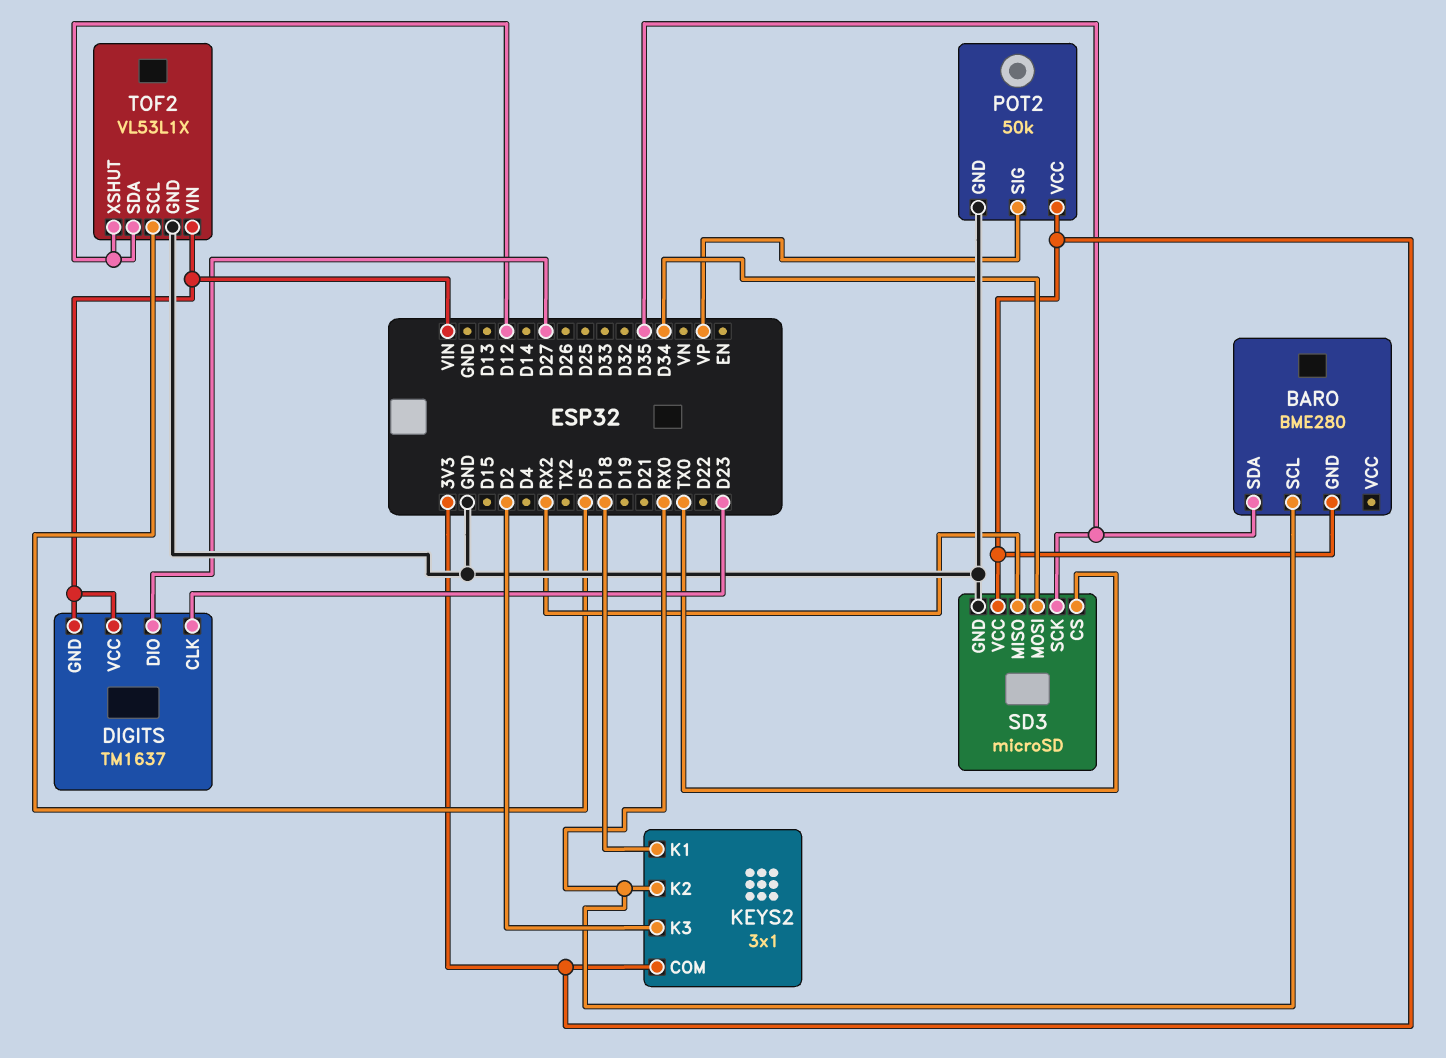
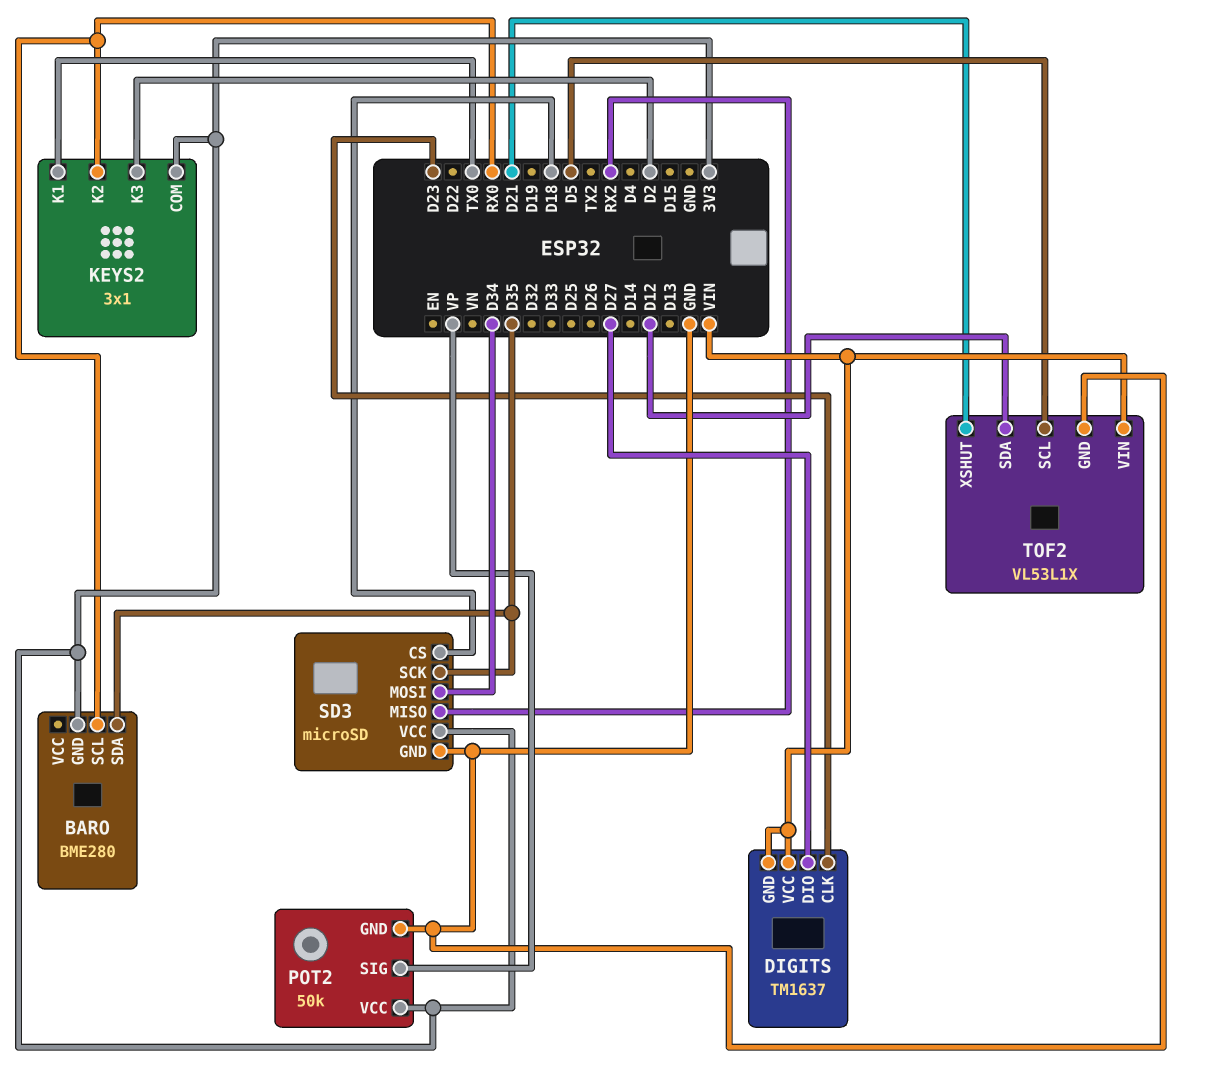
KEYS2 pin K1: D18 -> TX0
SD3 pin CS: TX0 -> D18
TOF2 pin XSHUT: D12 -> D21

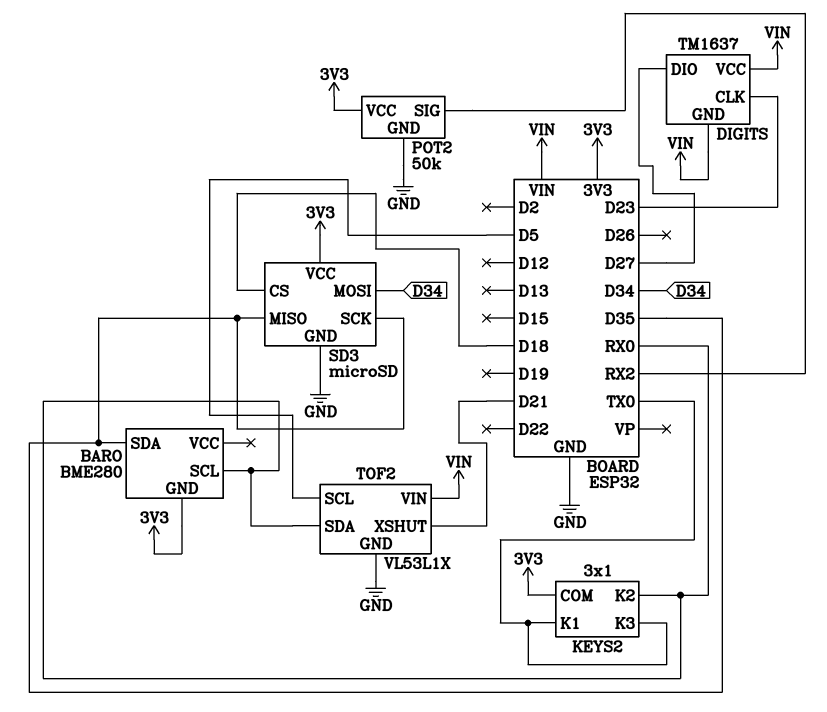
KEYS2 pin K3: D2 -> TX0
POT2 pin SIG: VP -> RX2
SD3 pin MISO: RX2 -> D35
TOF2 pin SDA: D12 -> RX0

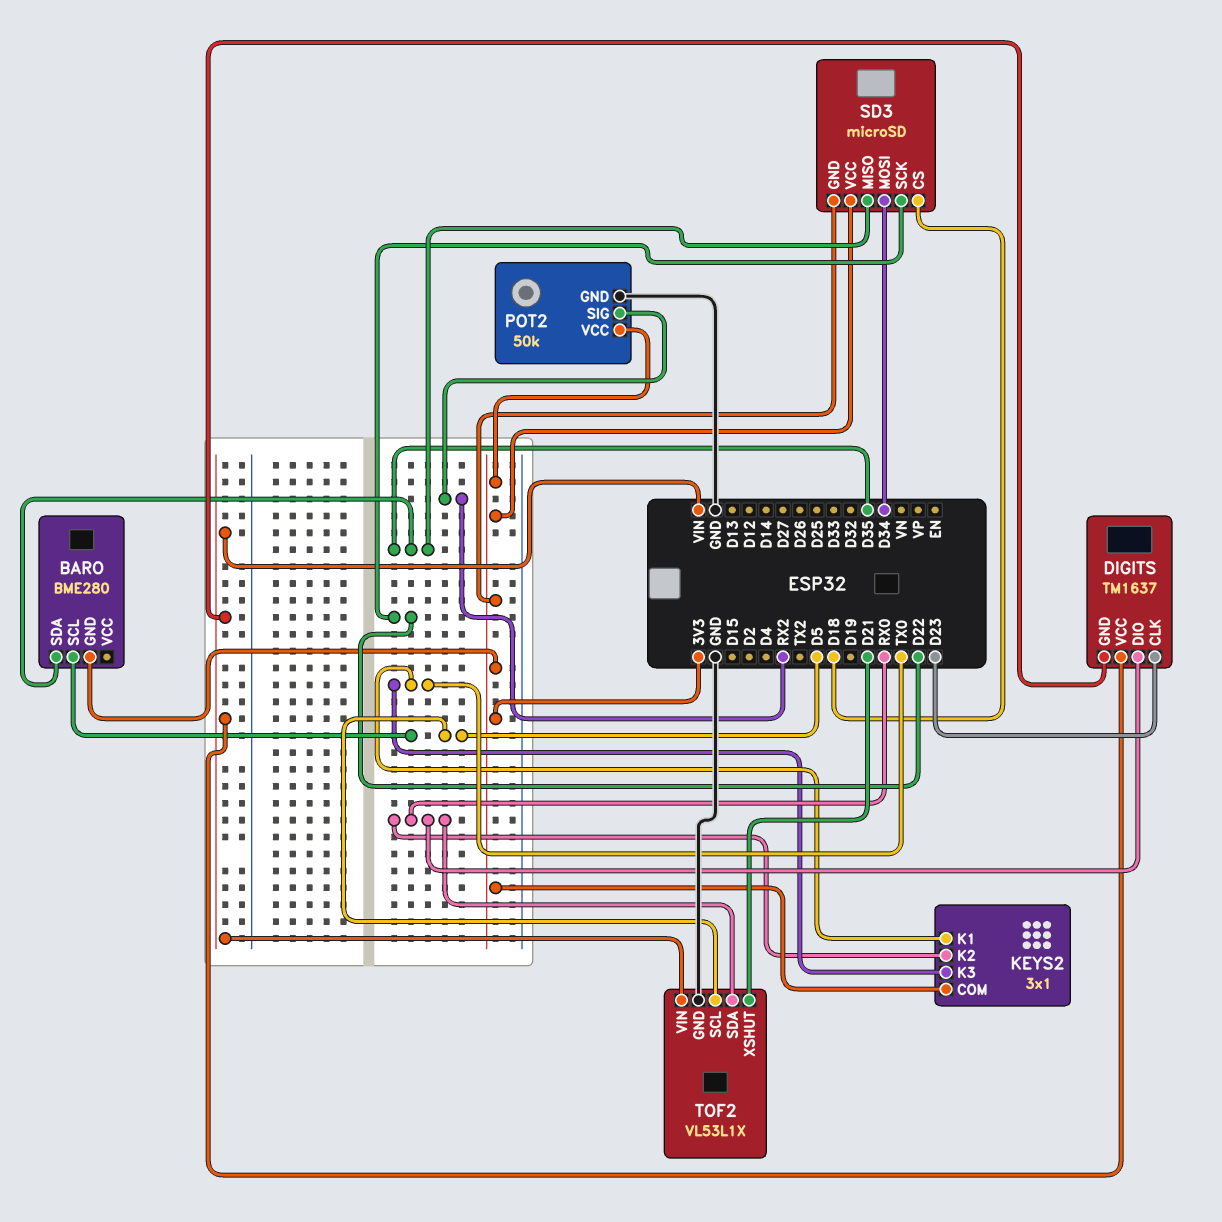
BARO pin SCL: RX0 -> D5
DIGITS pin DIO: D27 -> RX0
SD3 pin GND: GND -> 3V3
SD3 pin SCK: D35 -> D22

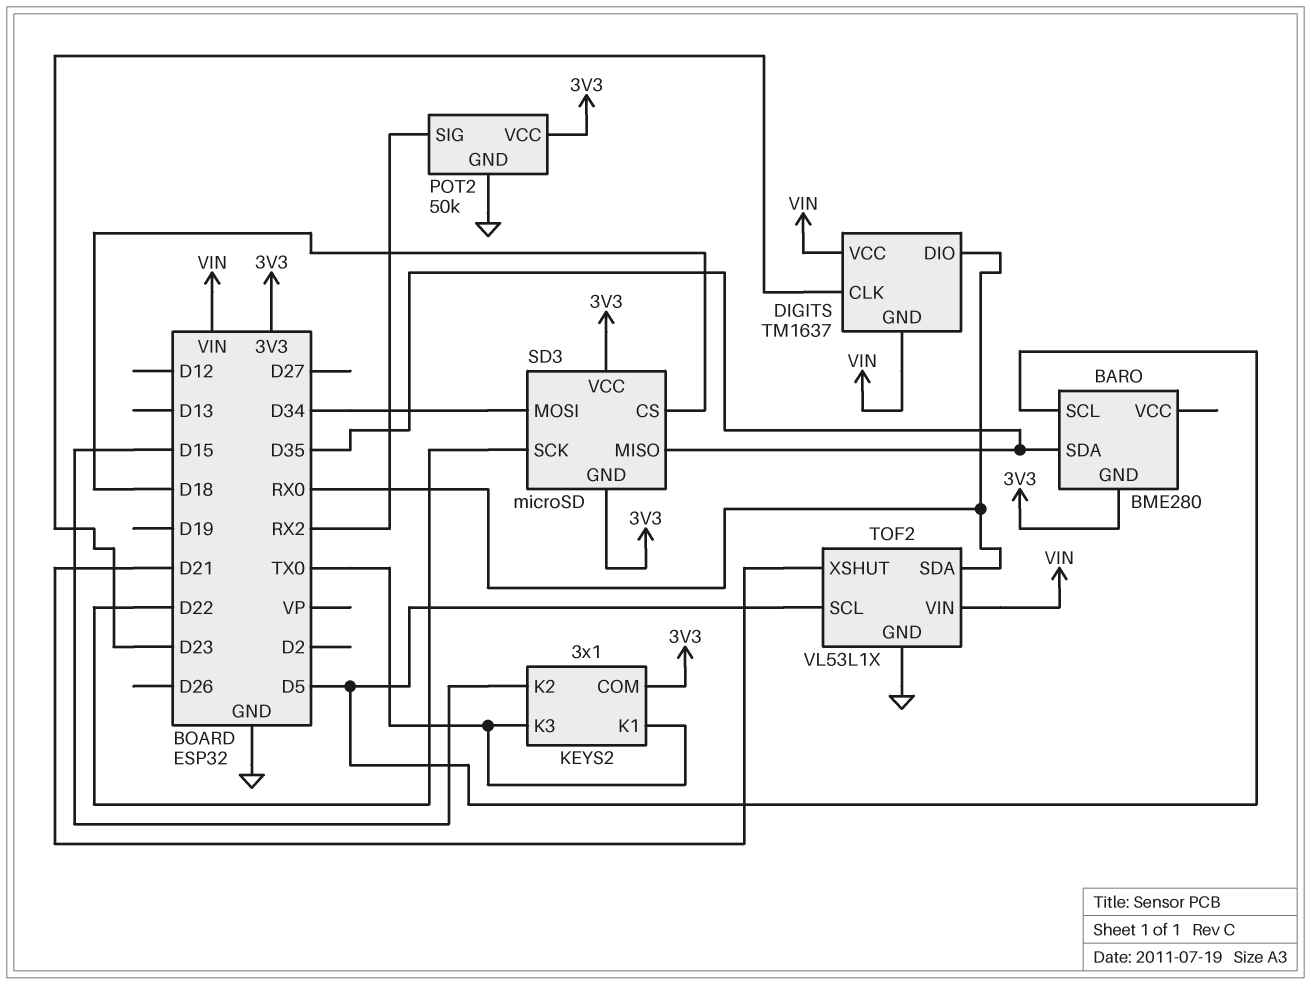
KEYS2 pin K2: RX0 -> D15

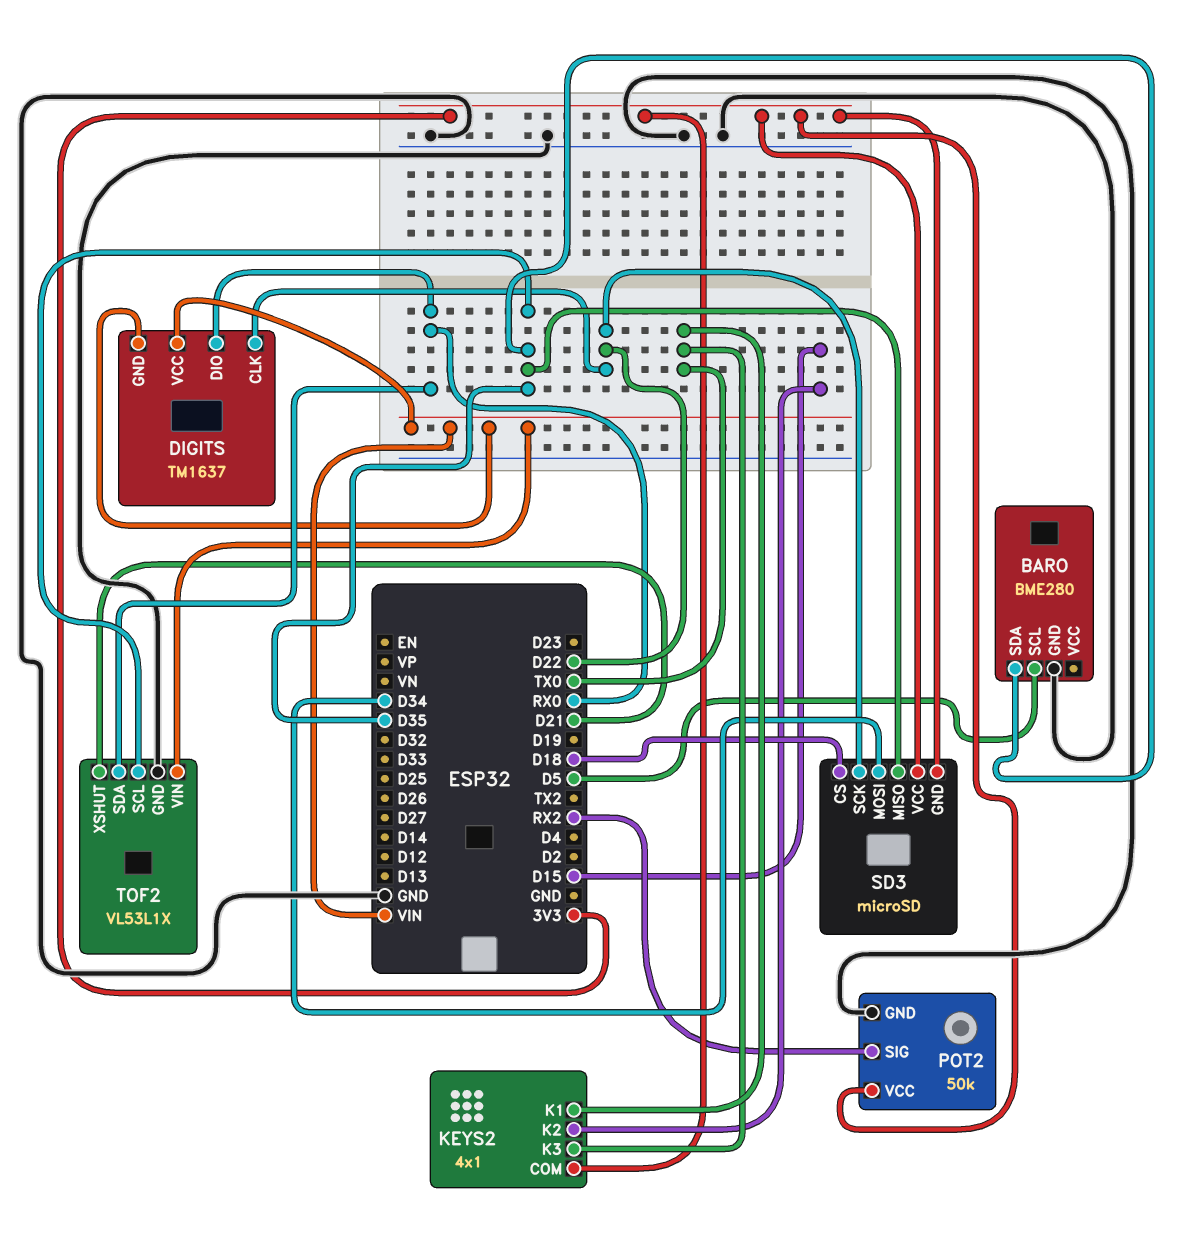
BARO pin GND: 3V3 -> GND
DIGITS pin CLK: D23 -> D22
KEYS2: 3x1 -> 4x1
TOF2 pin SCL: D5 -> D35

